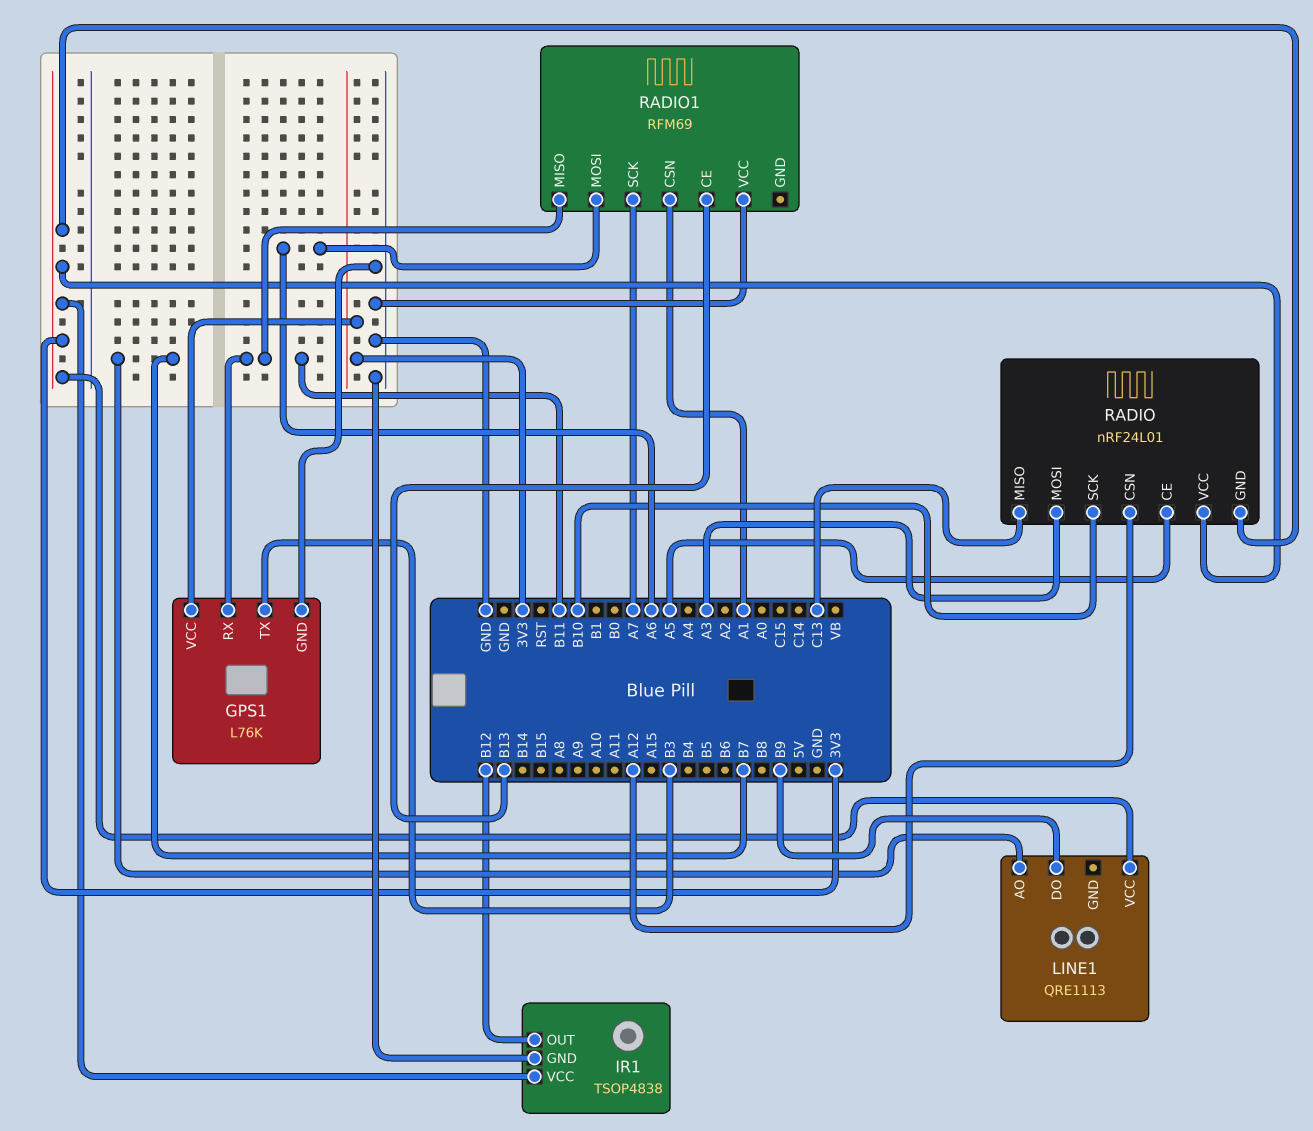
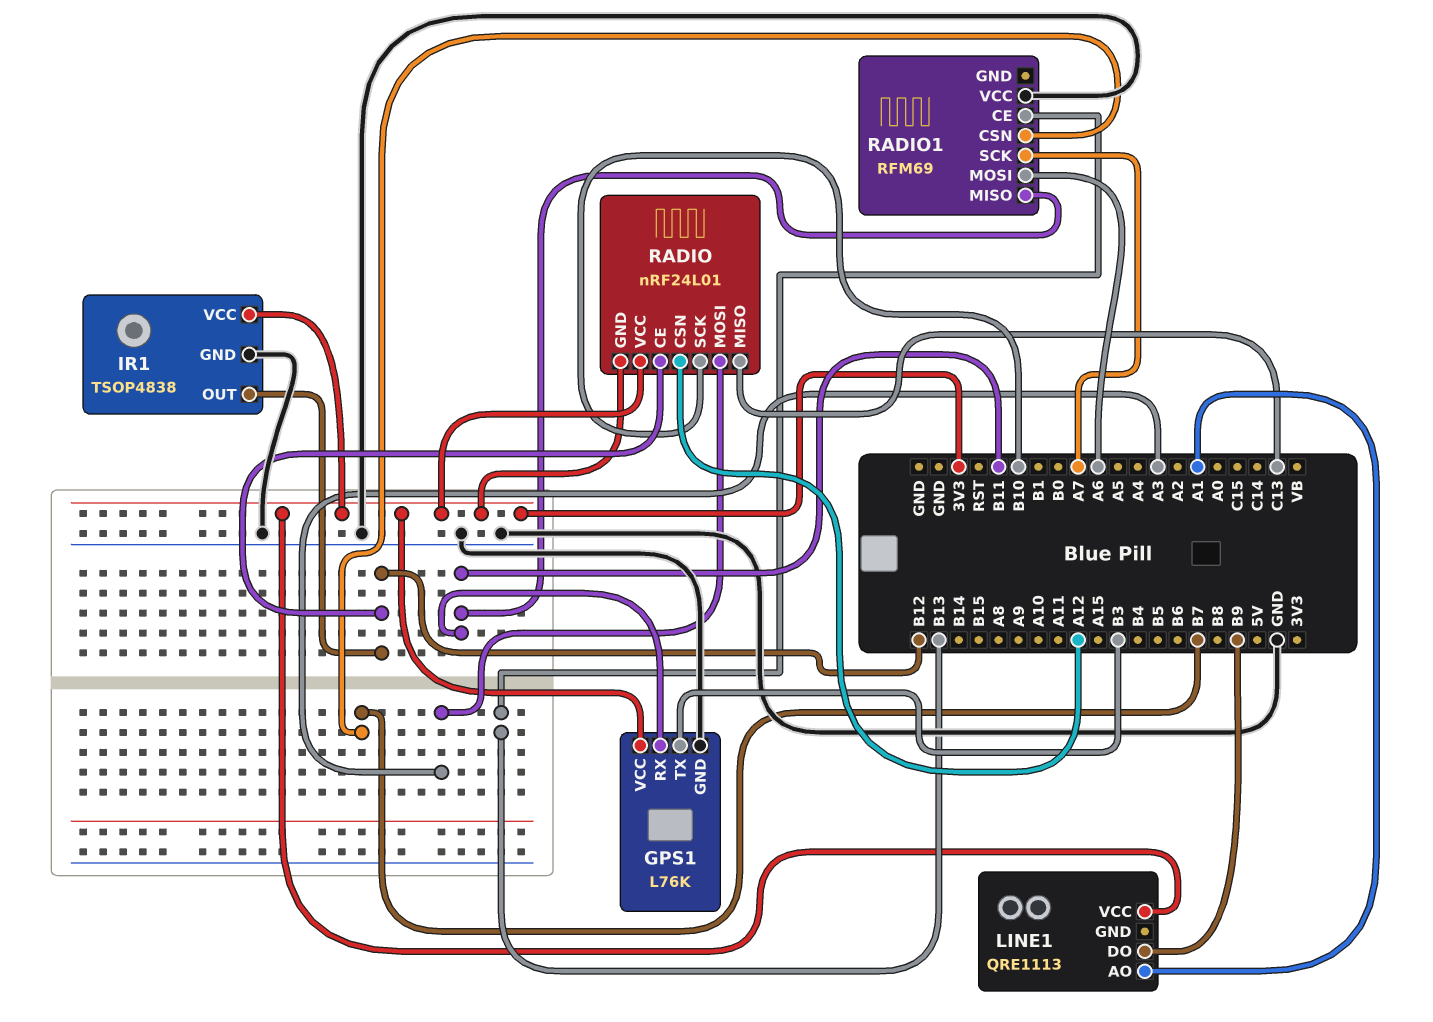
LINE1 pin AO: B7 -> A1
RADIO pin CE: A5 -> B12
RADIO1 pin CSN: A1 -> B7

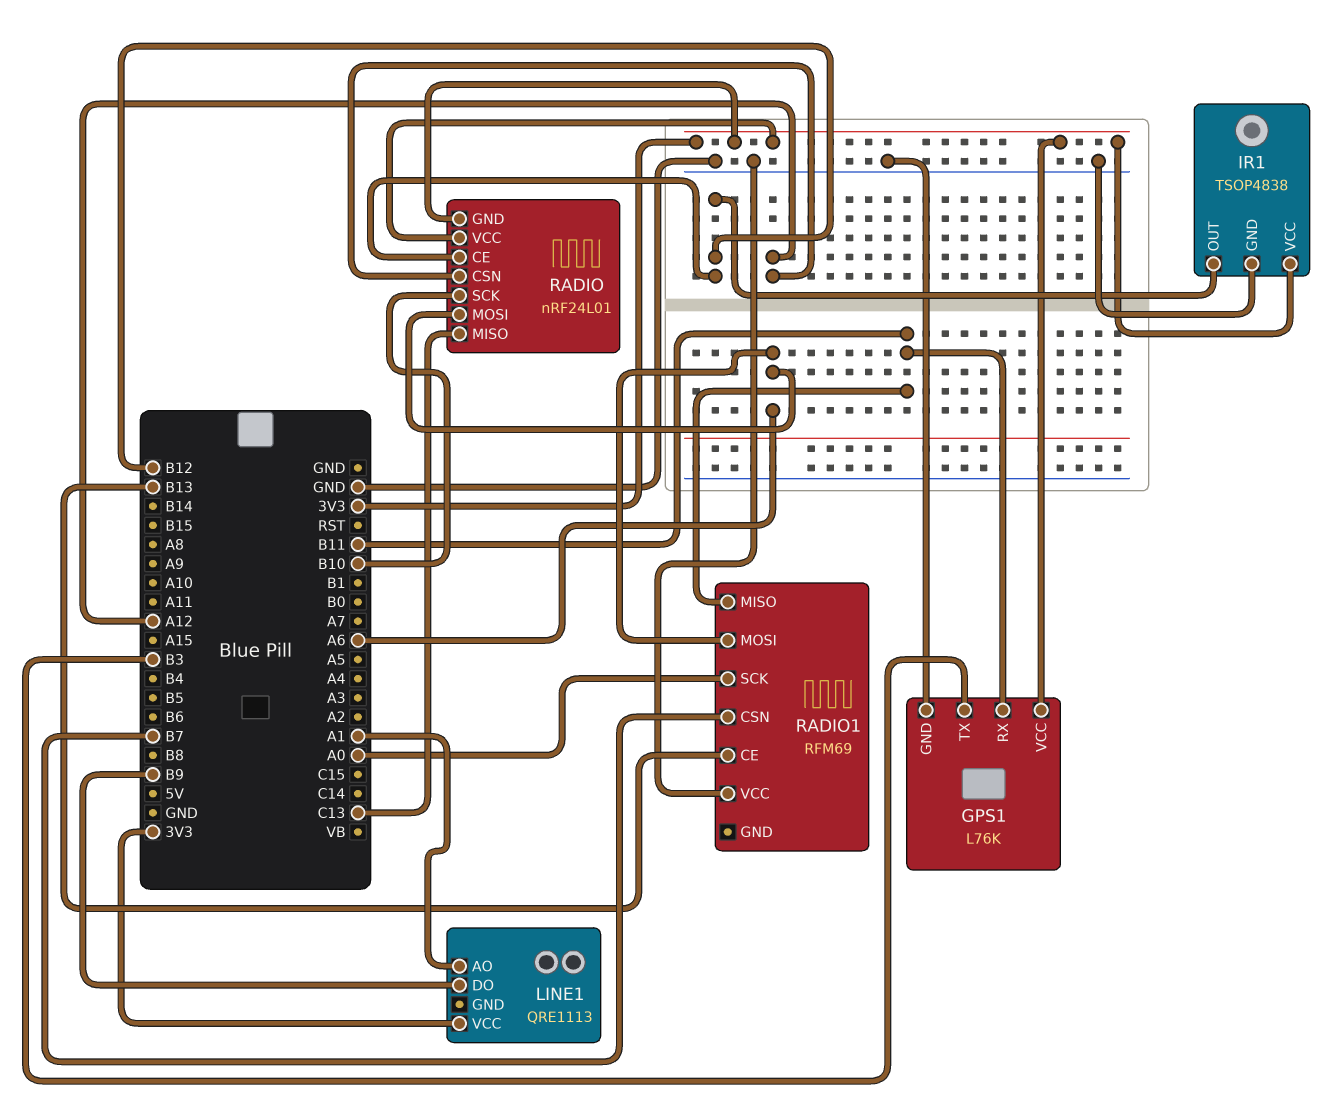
RADIO pin MOSI: A3 -> A6
RADIO1 pin SCK: A7 -> A0

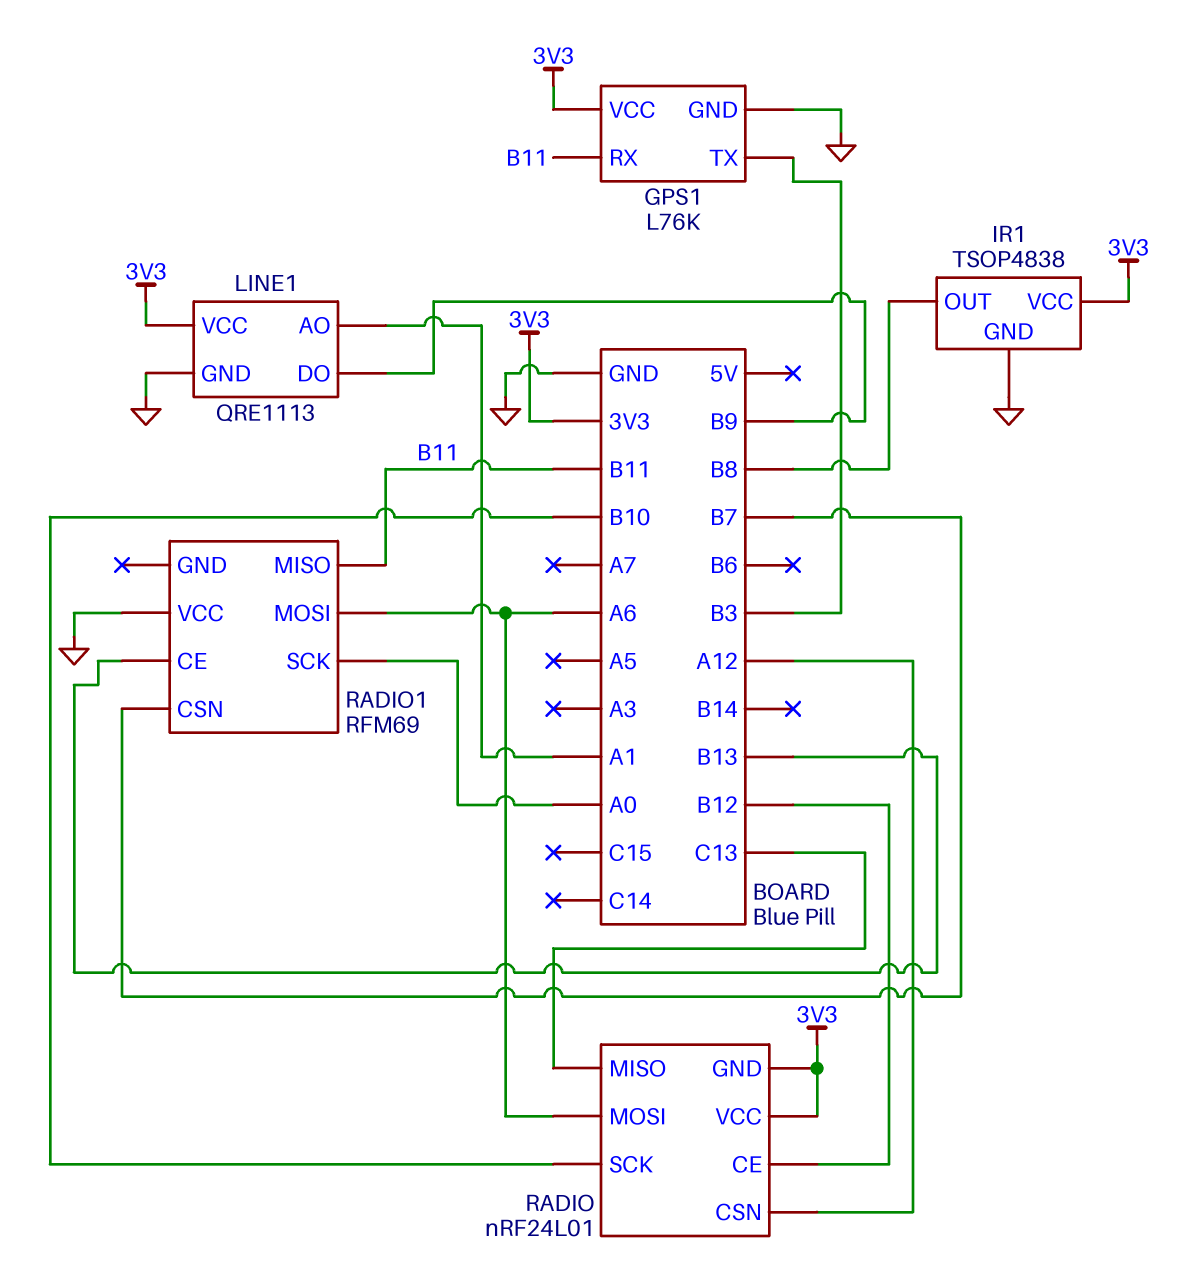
IR1 pin OUT: B12 -> B8
LINE1 pin GND: none -> GND

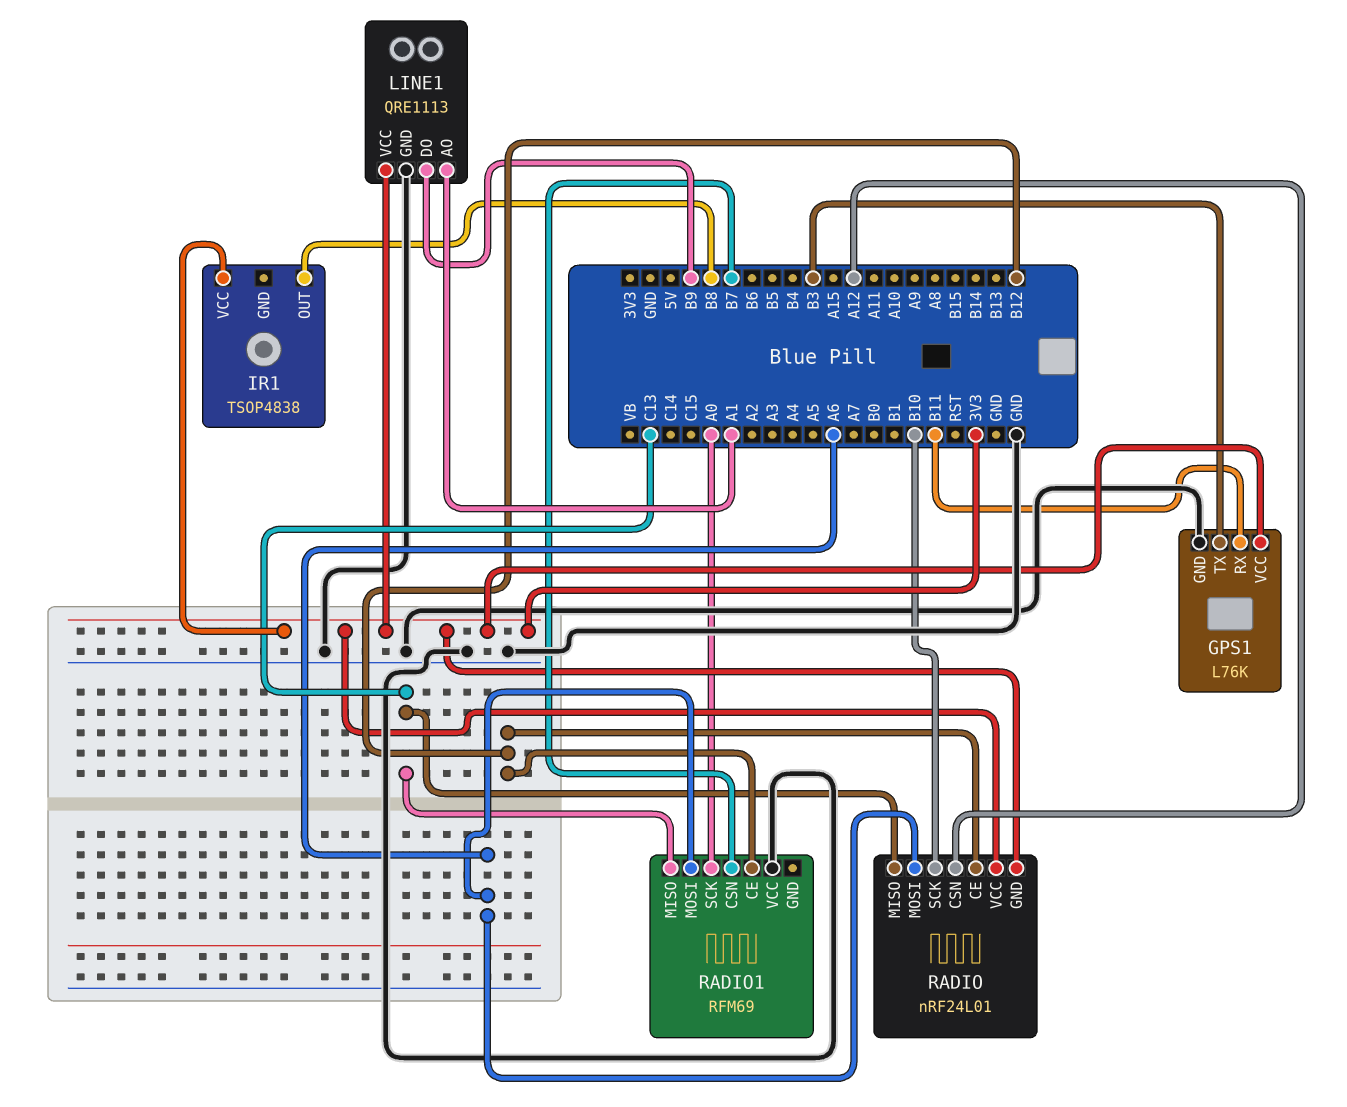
IR1 pin GND: GND -> none
RADIO1 pin CE: B13 -> B12
RADIO1 pin MISO: B11 -> C13

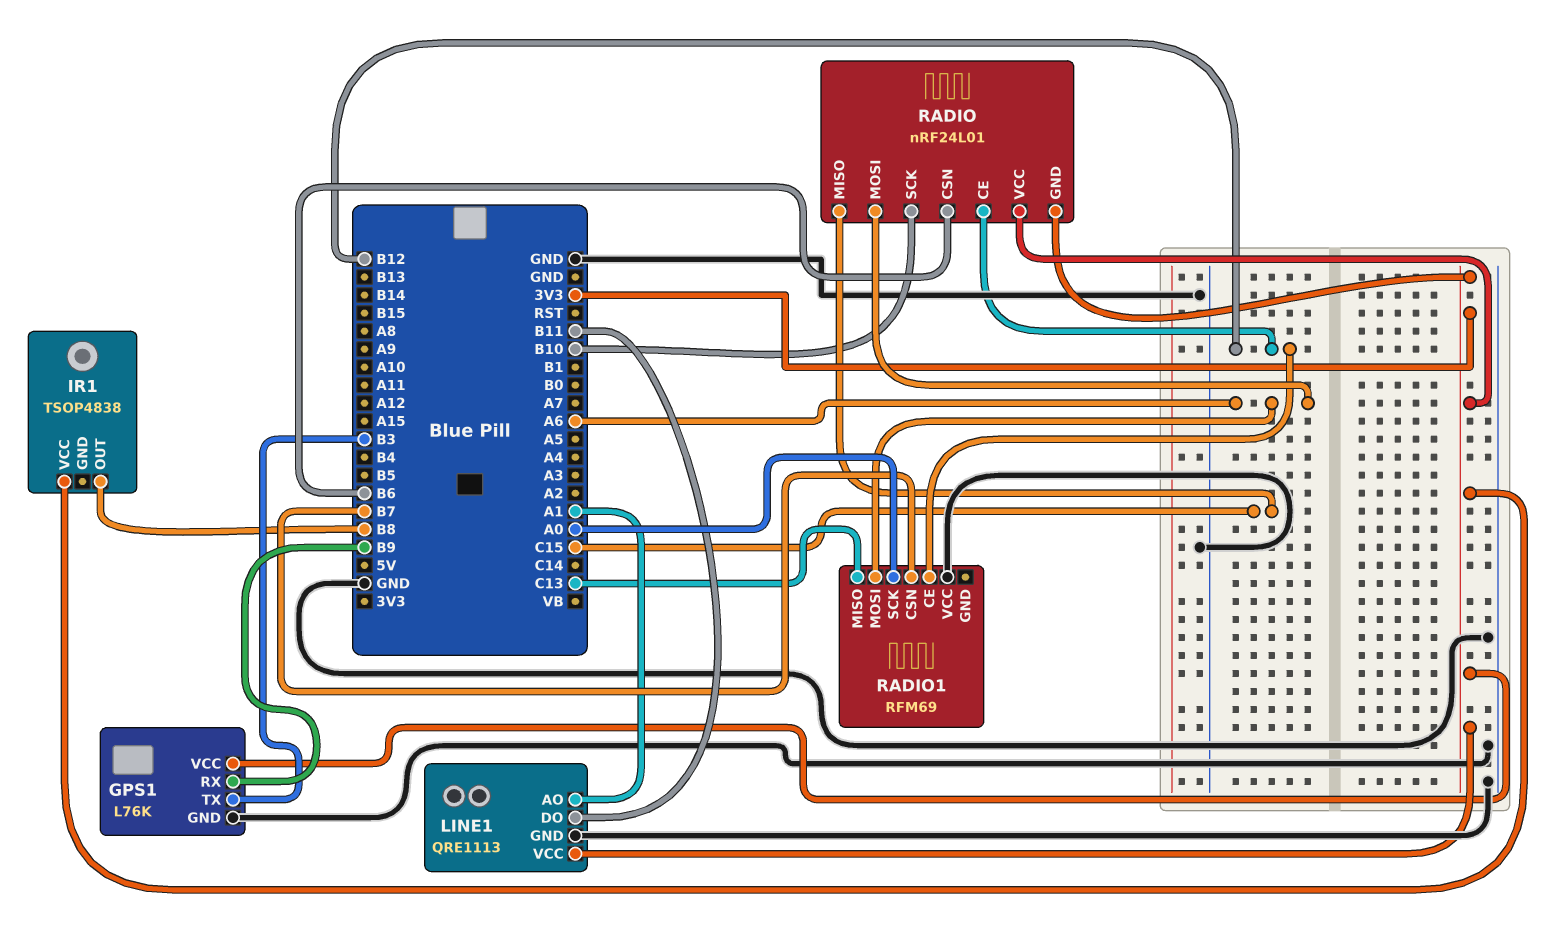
GPS1 pin RX: B11 -> B9
LINE1 pin DO: B9 -> B11
RADIO pin CSN: A12 -> B6
RADIO pin MISO: C13 -> C15

